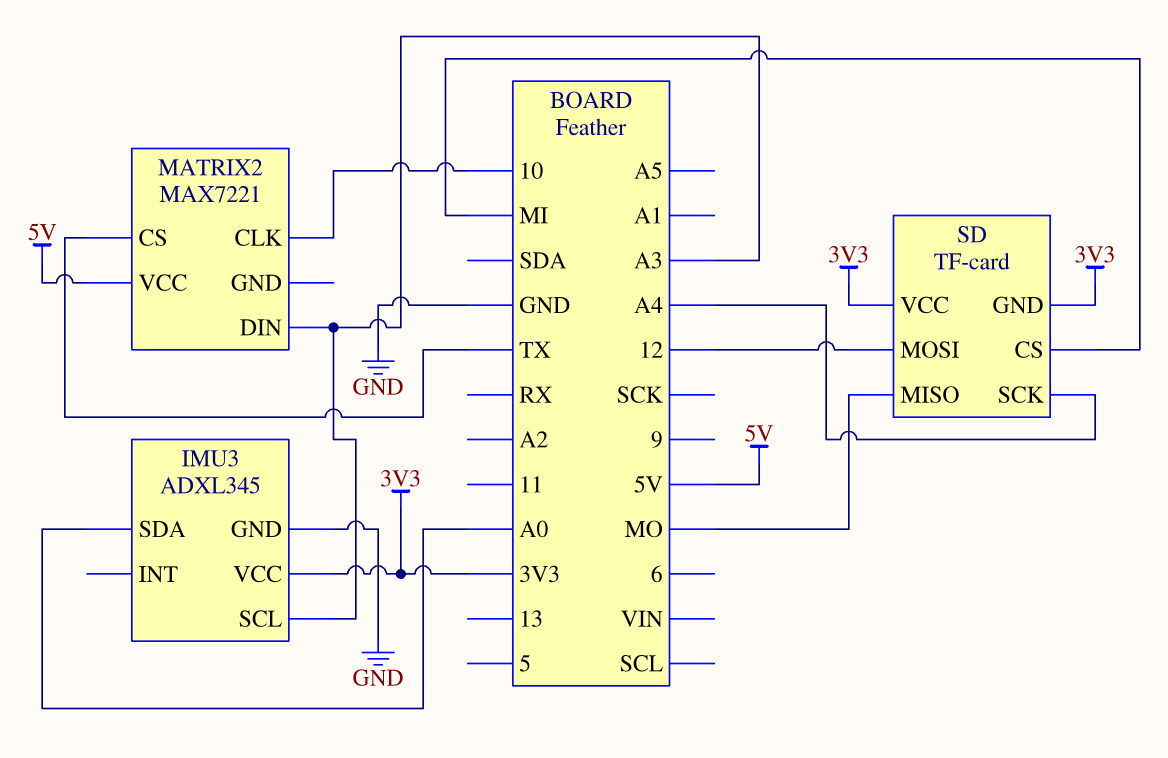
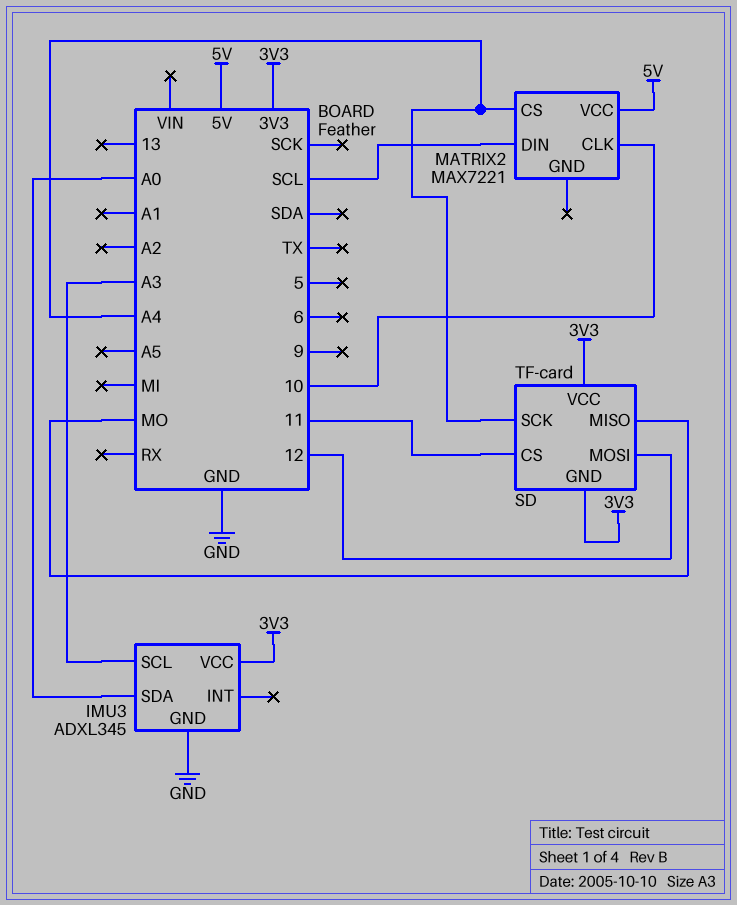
MATRIX2 pin CS: TX -> A4
MATRIX2 pin DIN: A3 -> SCL
SD pin CS: MI -> 11

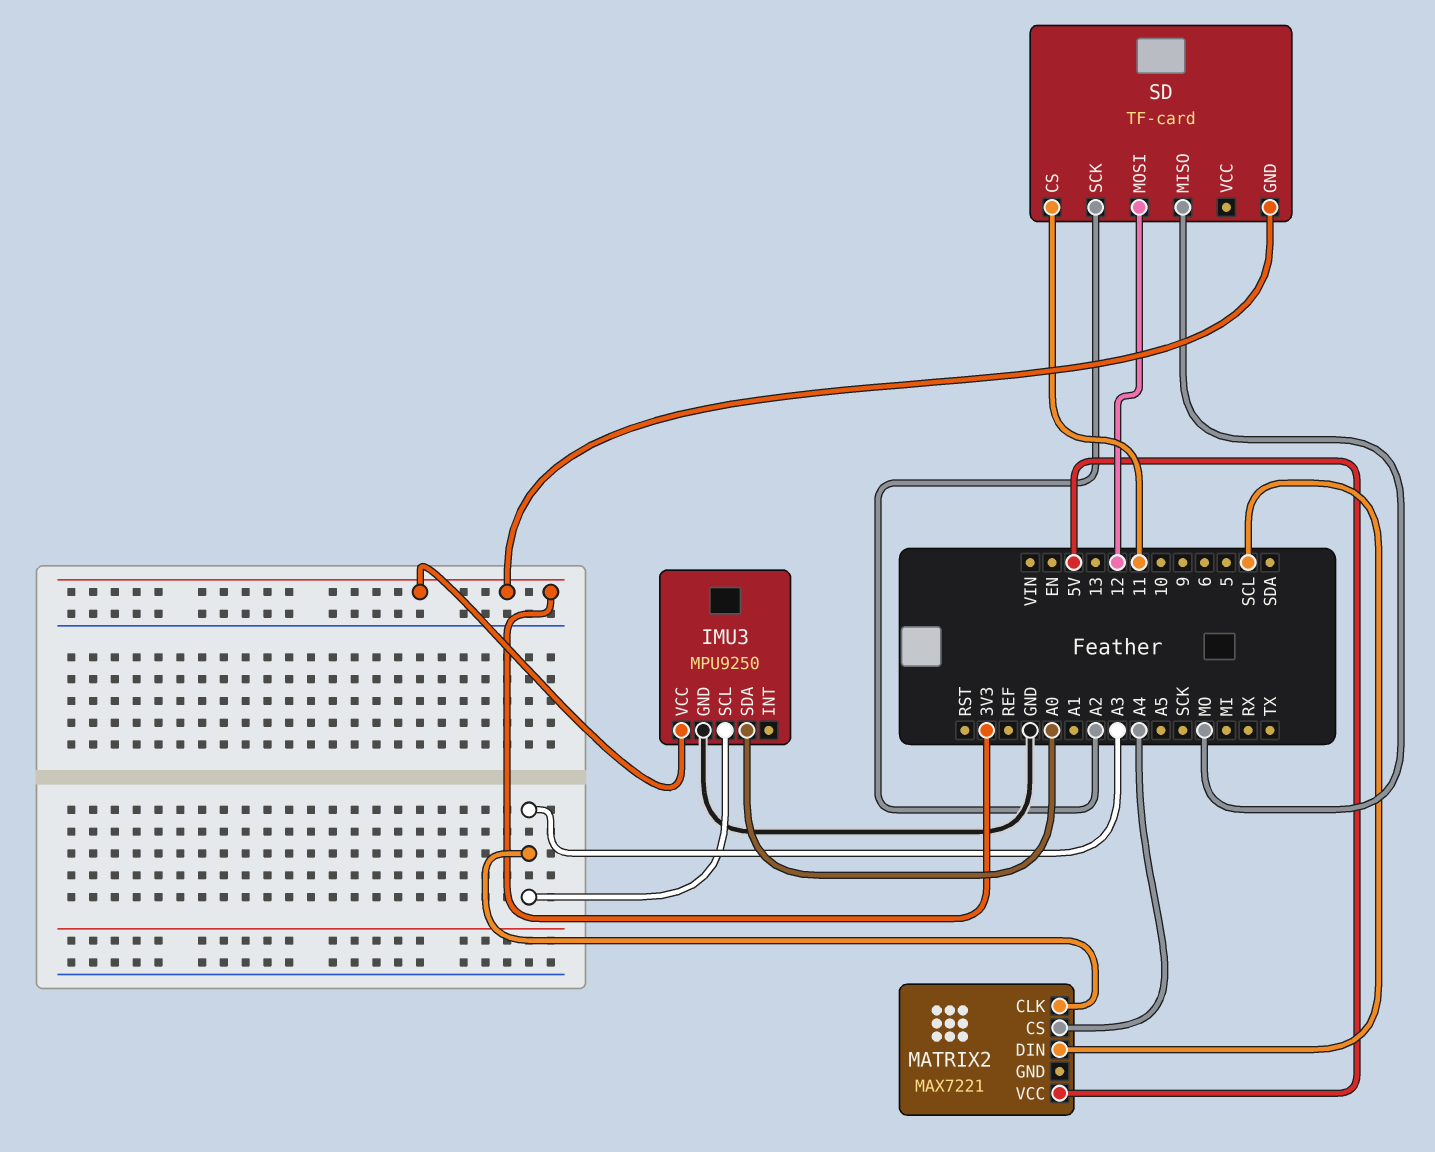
IMU3: ADXL345 -> MPU9250
MATRIX2 pin CLK: 10 -> A3
SD pin SCK: A4 -> A2
SD pin VCC: 3V3 -> none

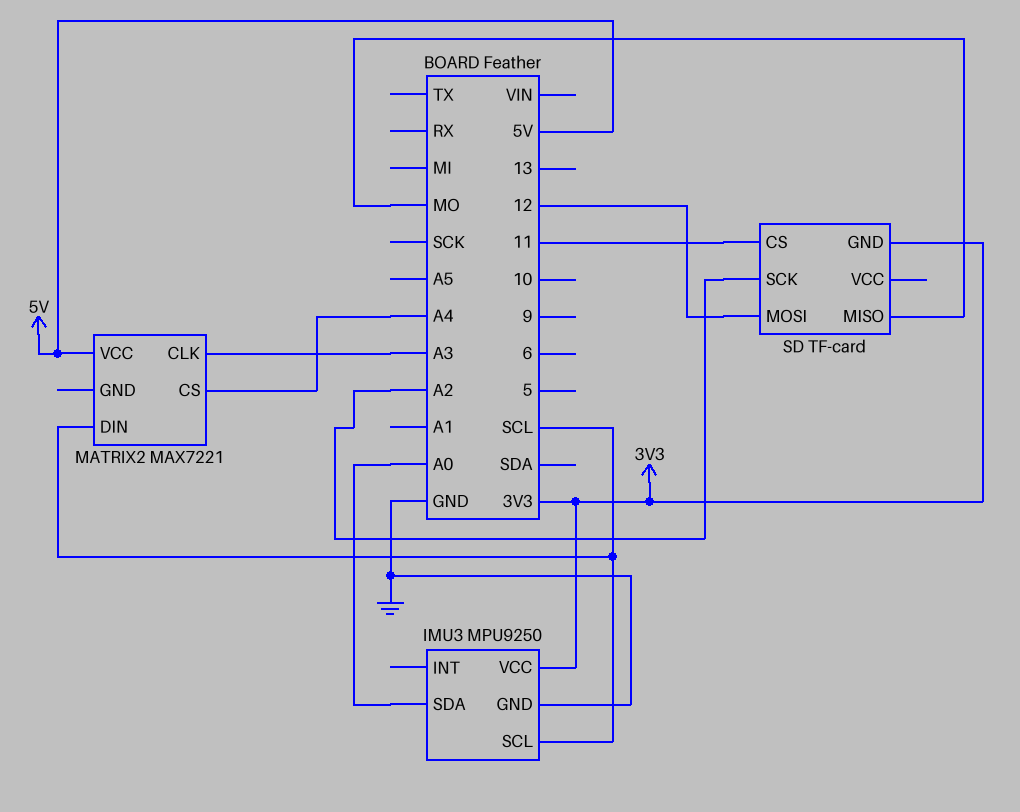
IMU3 pin SCL: A3 -> SCL

